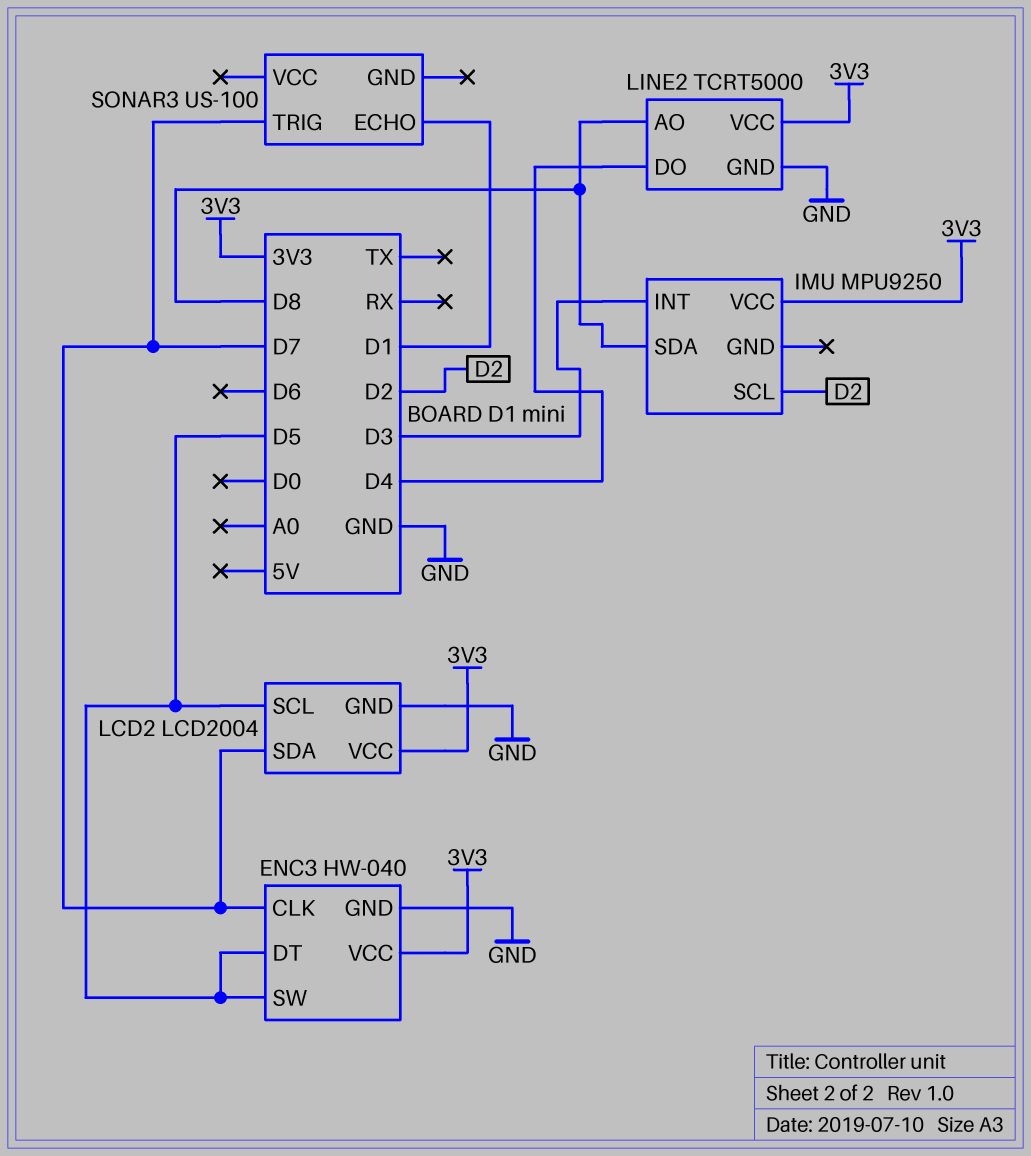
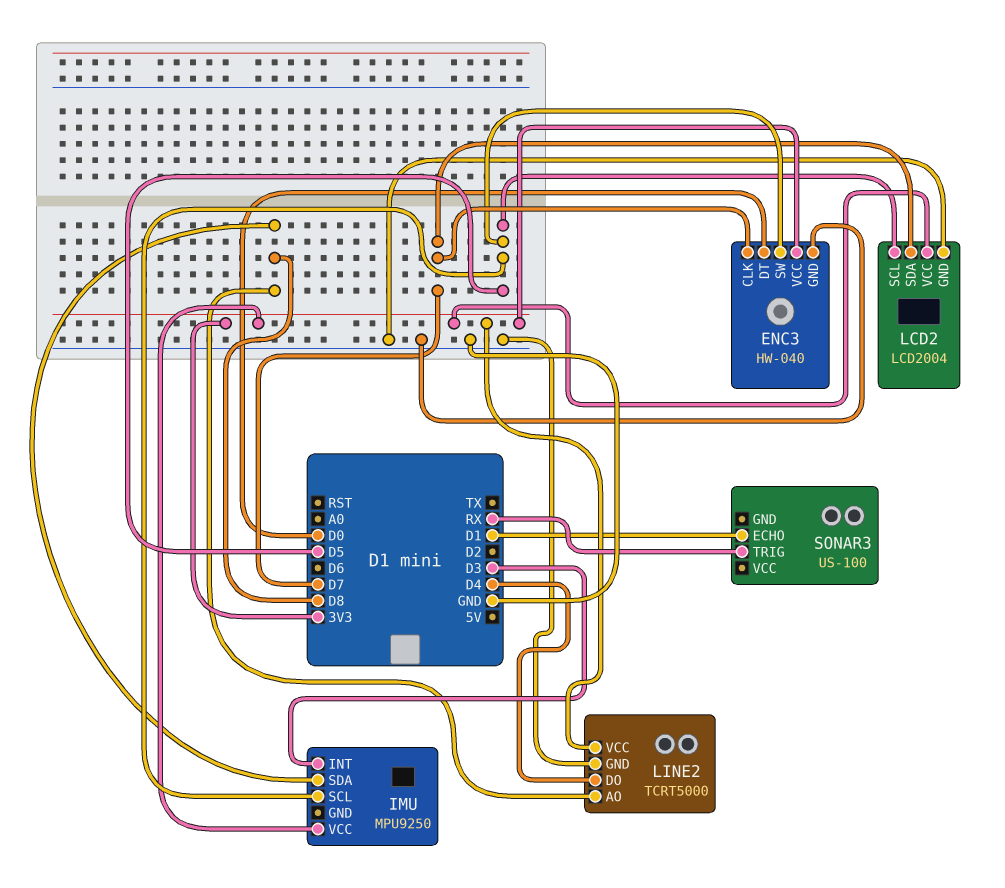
ENC3 pin DT: D5 -> D0
IMU pin SCL: D2 -> D5
SONAR3 pin TRIG: D7 -> RX

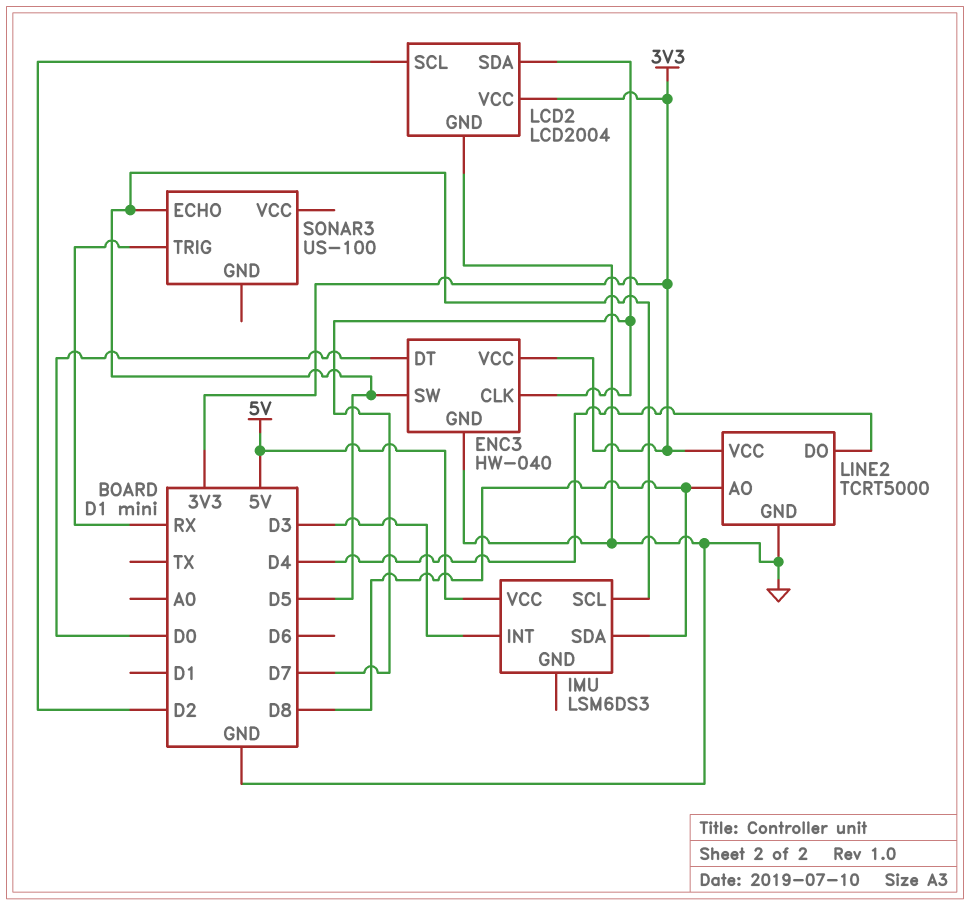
IMU: MPU9250 -> LSM6DS3
IMU pin VCC: 3V3 -> 5V
LCD2 pin SCL: D5 -> D2
SONAR3 pin ECHO: D1 -> D5

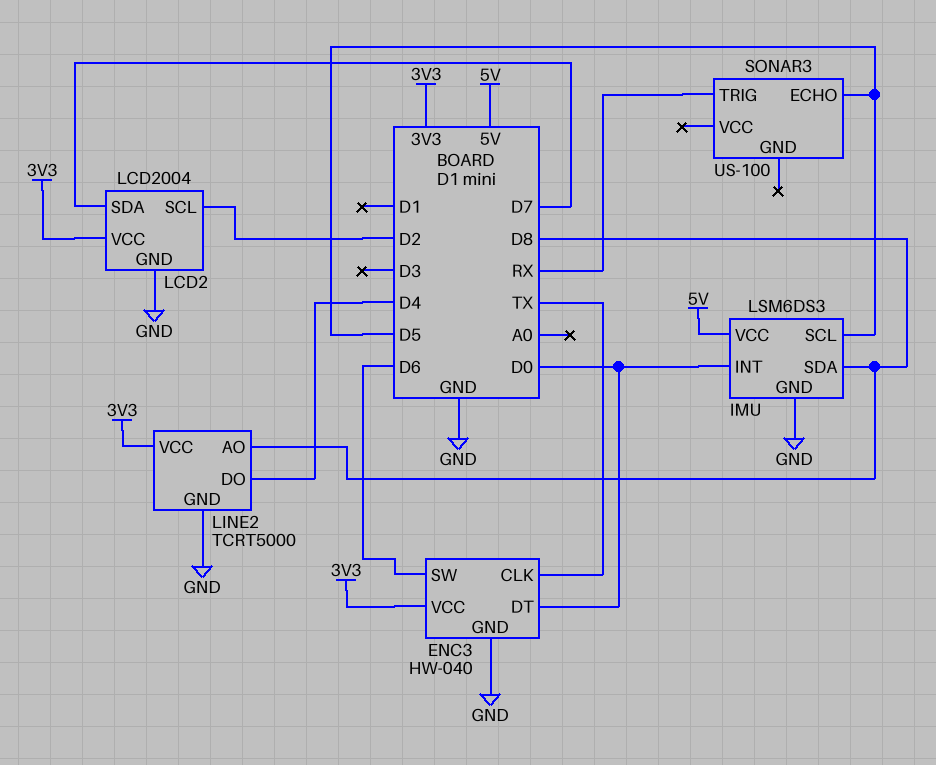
ENC3 pin CLK: D7 -> TX
ENC3 pin SW: D5 -> D6
IMU pin GND: none -> GND
IMU pin INT: D3 -> D0

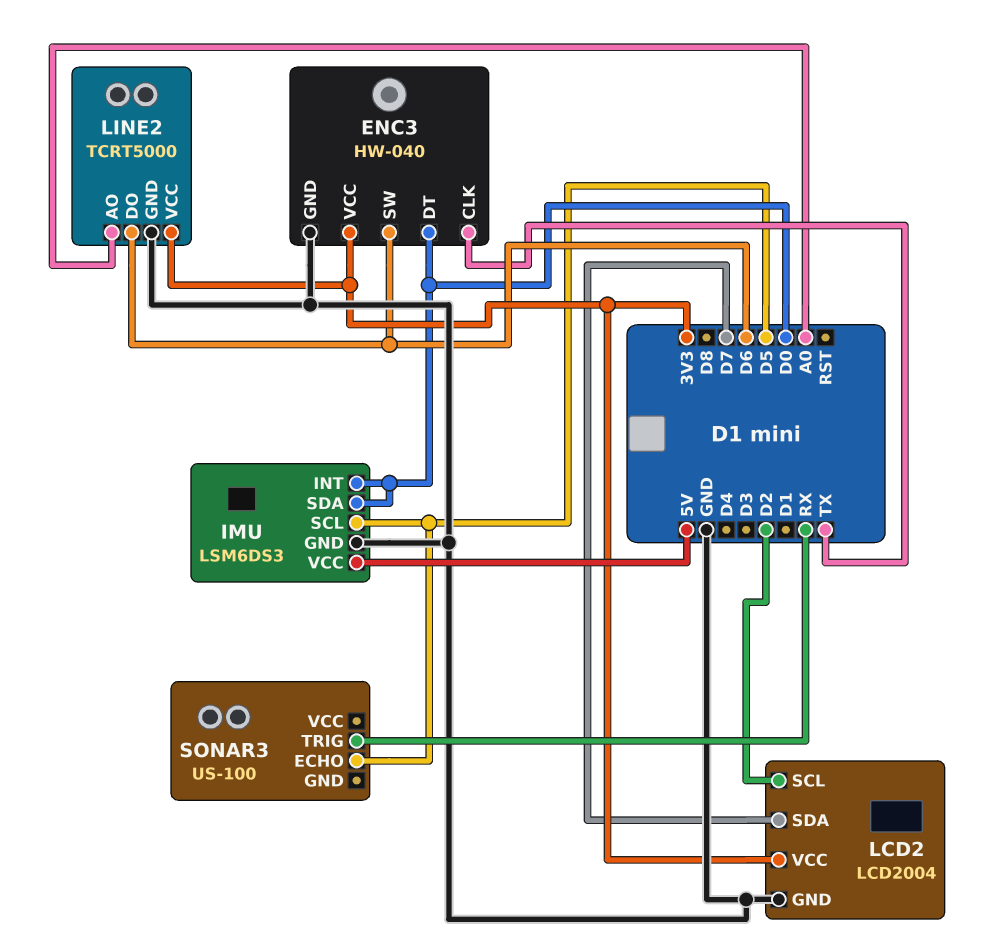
IMU pin SDA: D8 -> D0
LINE2 pin AO: D8 -> A0
LINE2 pin DO: D4 -> D6

